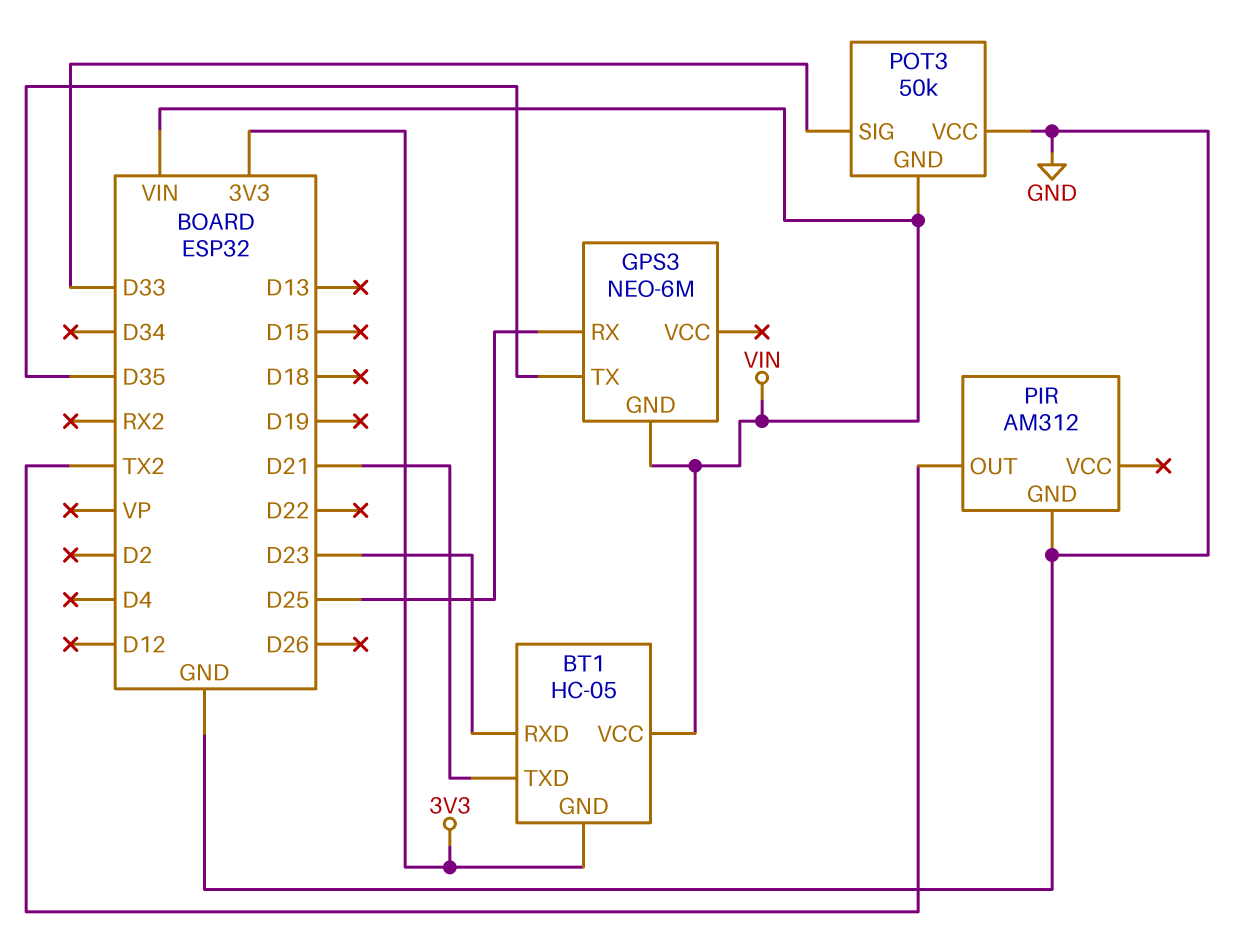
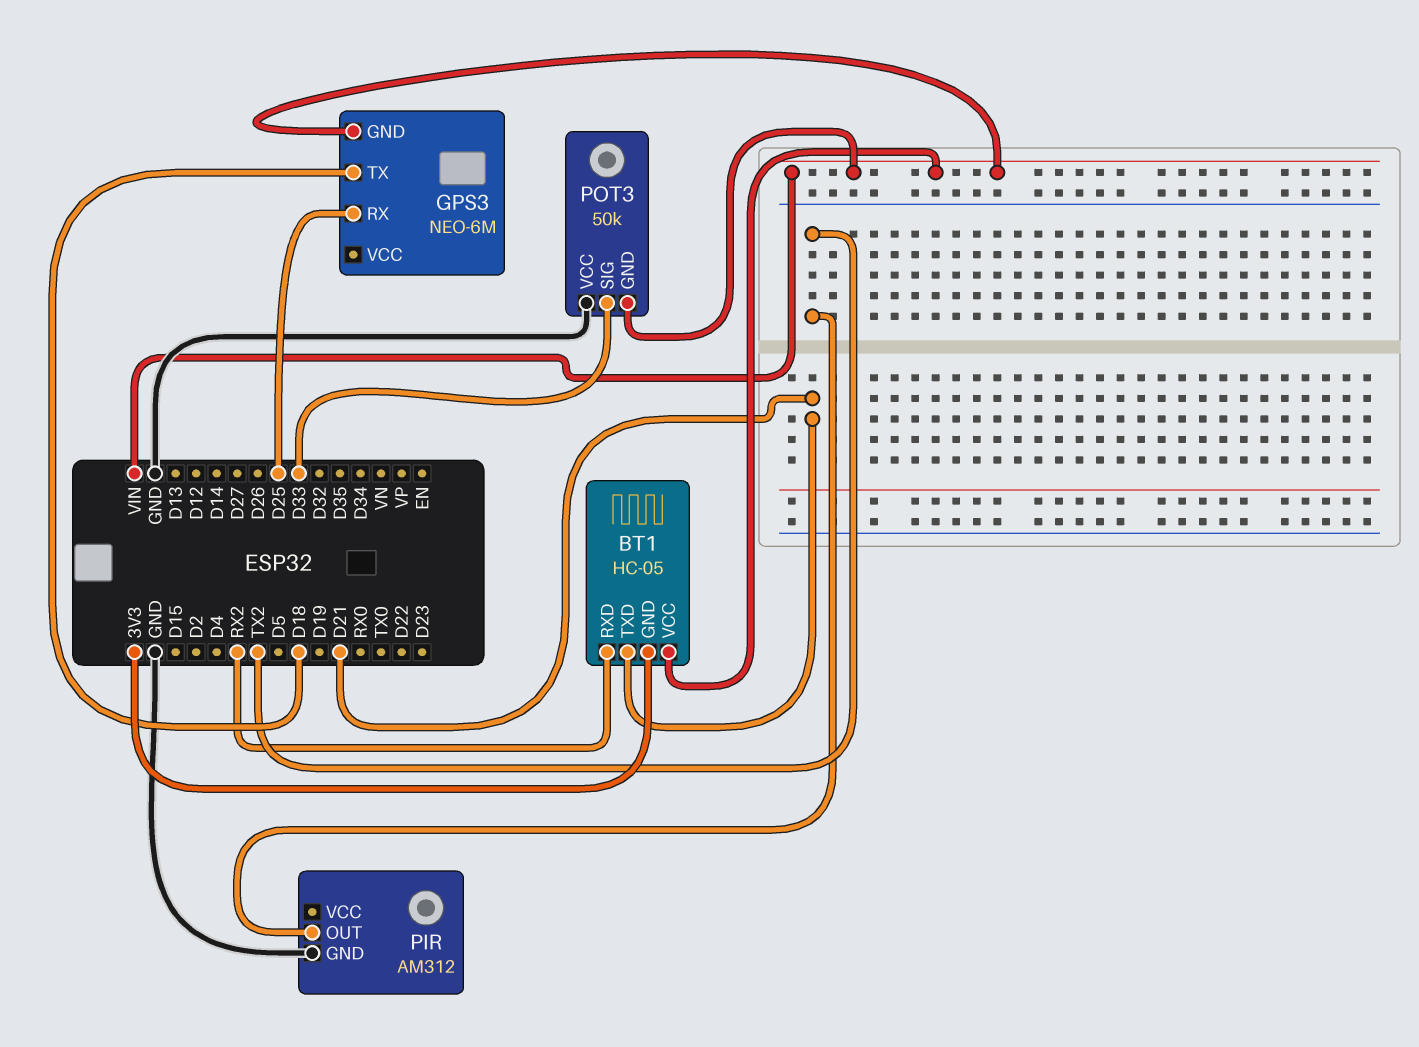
BT1 pin RXD: D23 -> RX2
GPS3 pin TX: D35 -> D18

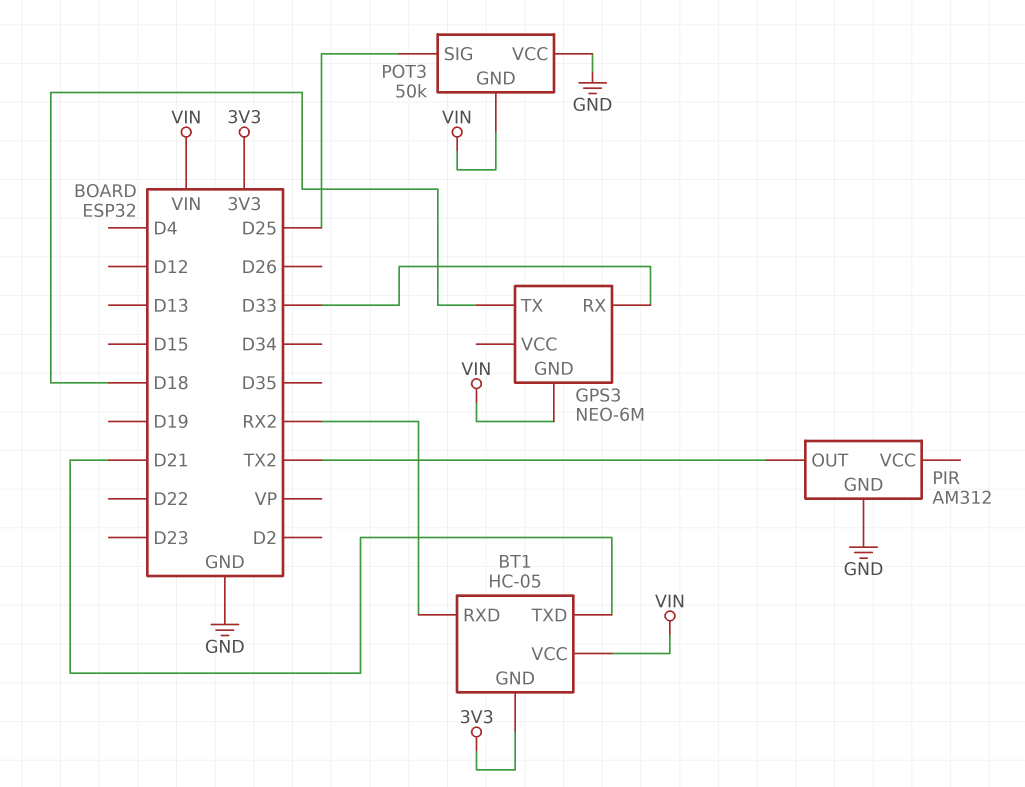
GPS3 pin RX: D25 -> D33
POT3 pin SIG: D33 -> D25

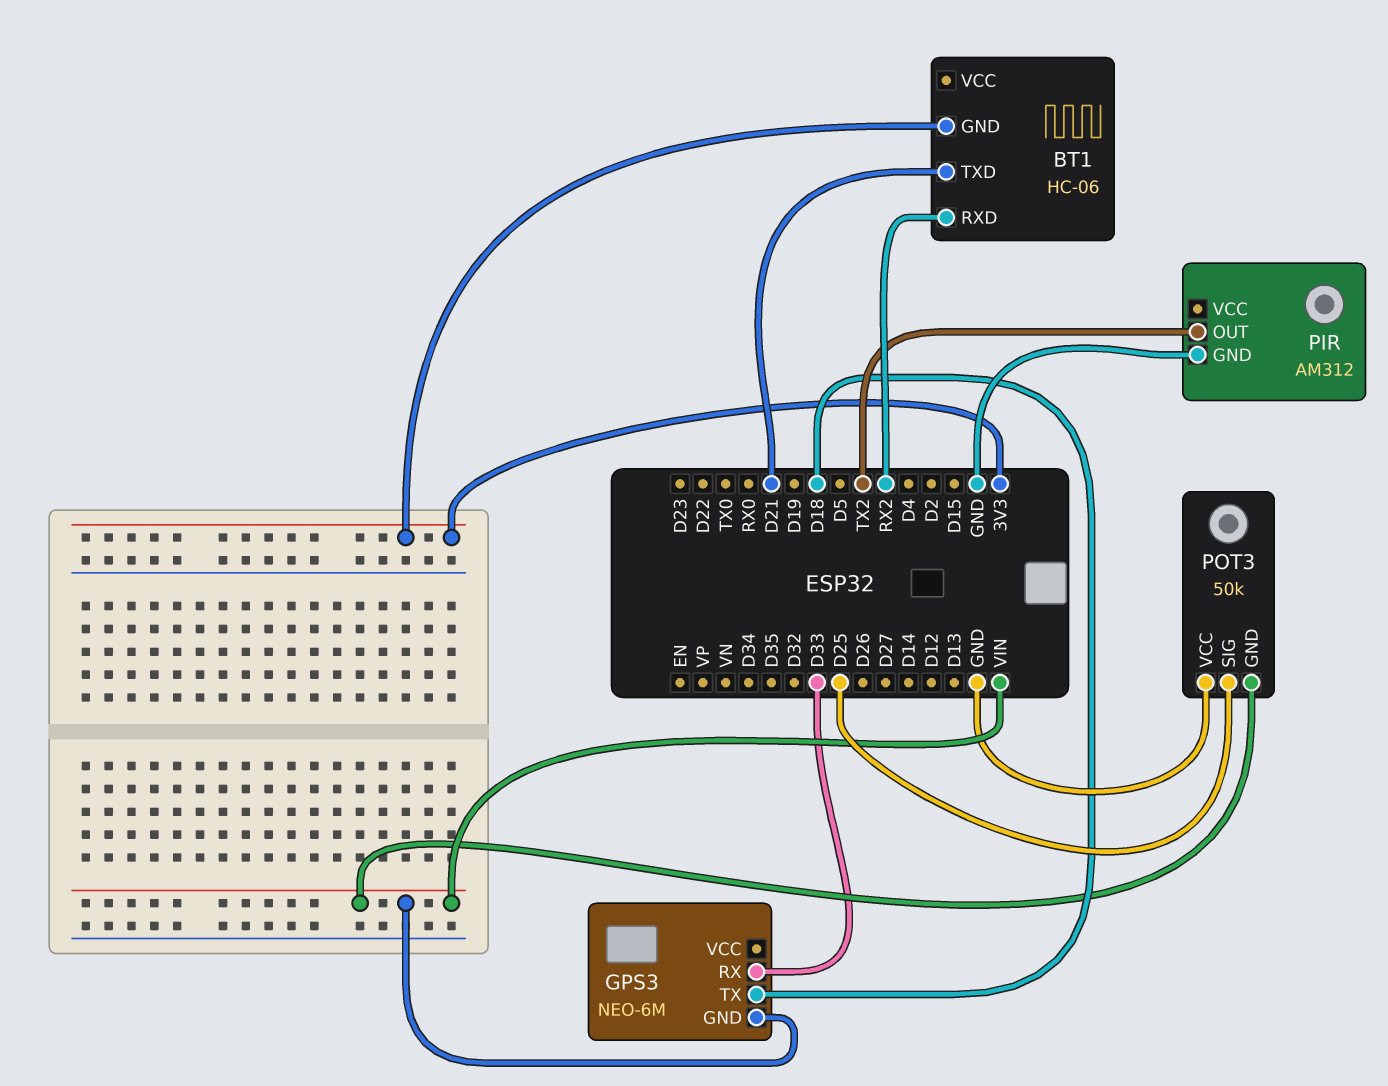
BT1: HC-05 -> HC-06
BT1 pin VCC: VIN -> none

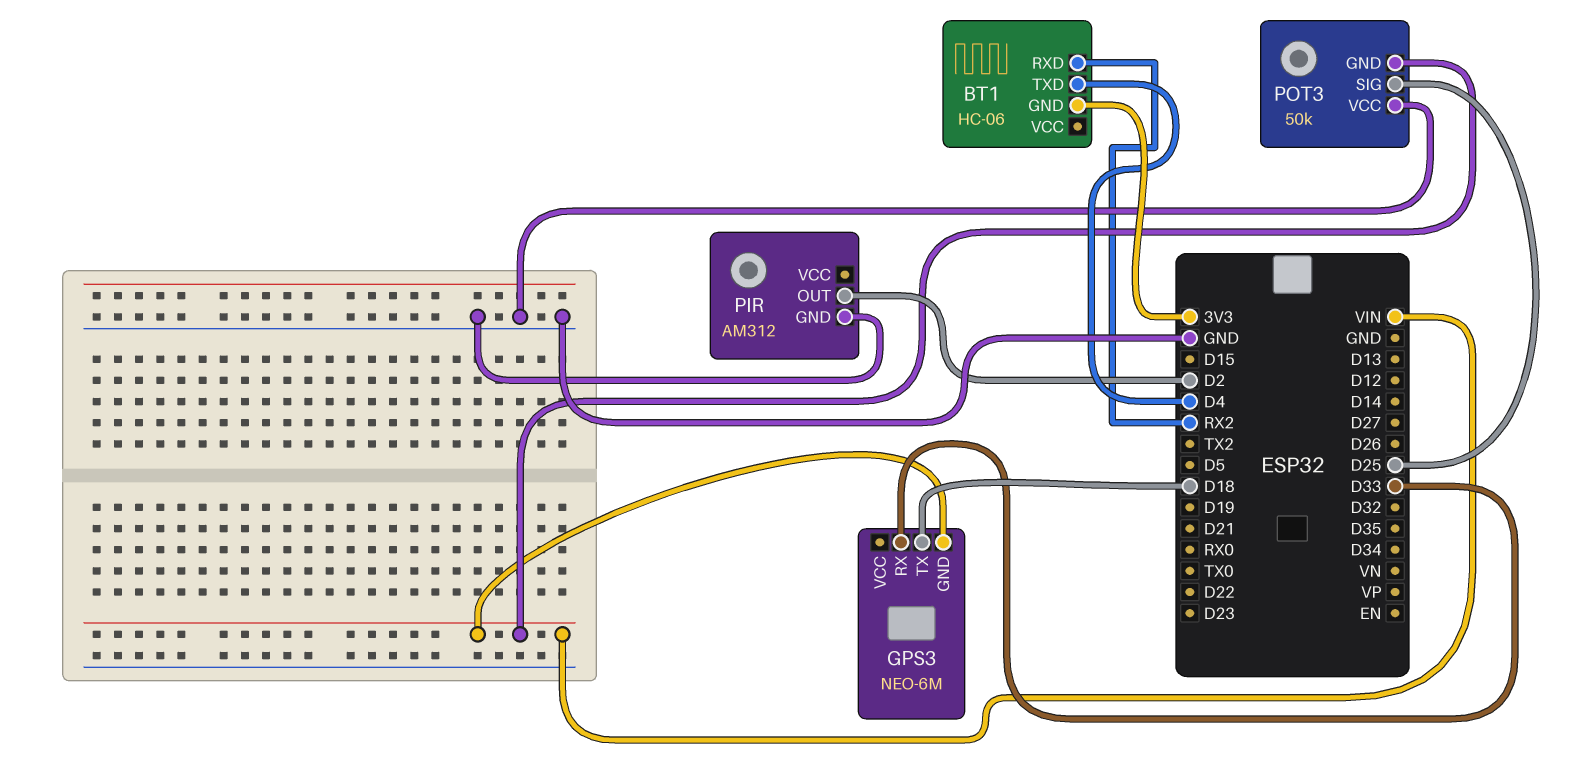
BT1 pin TXD: D21 -> D4
PIR pin OUT: TX2 -> D2

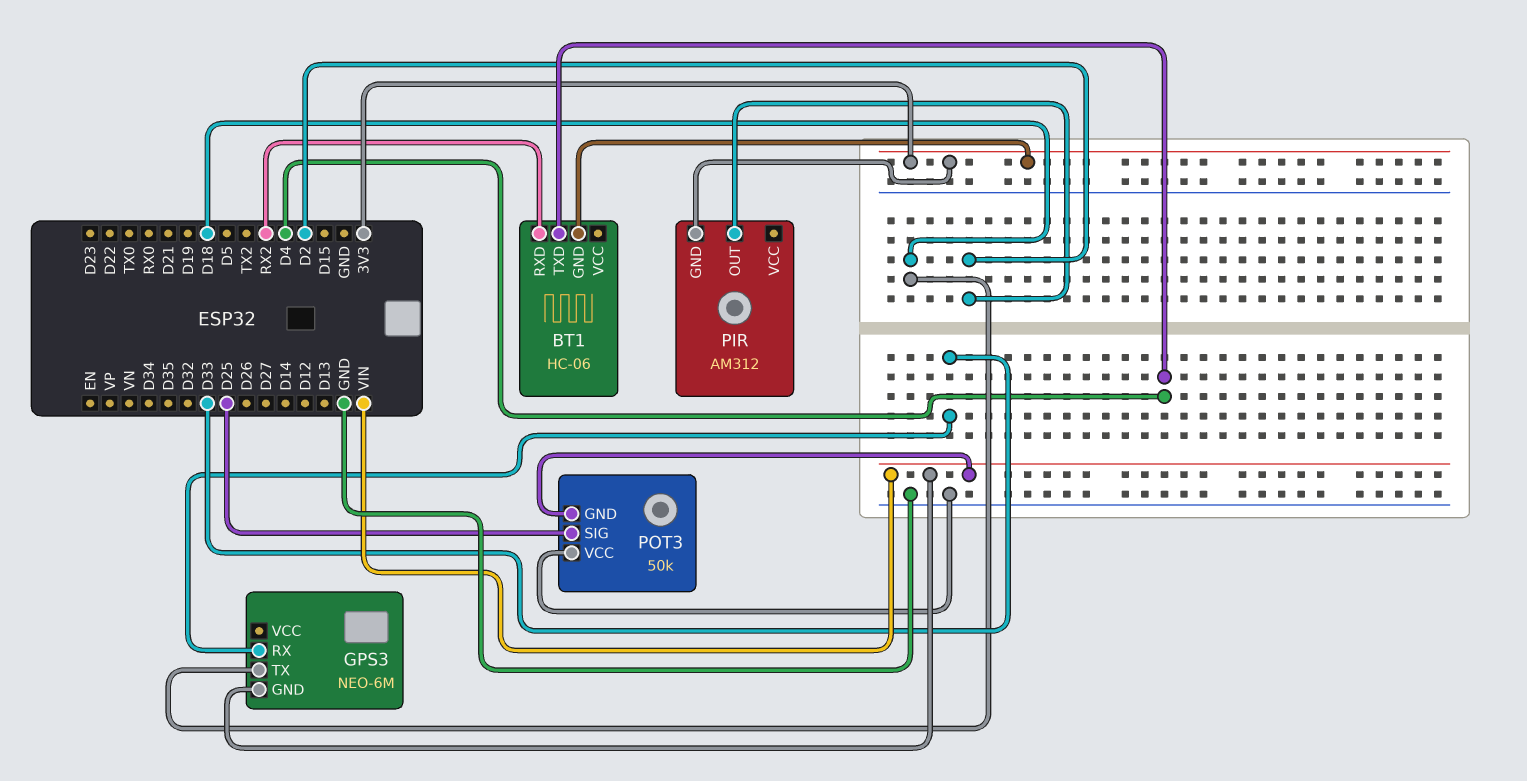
PIR pin GND: GND -> 3V3

